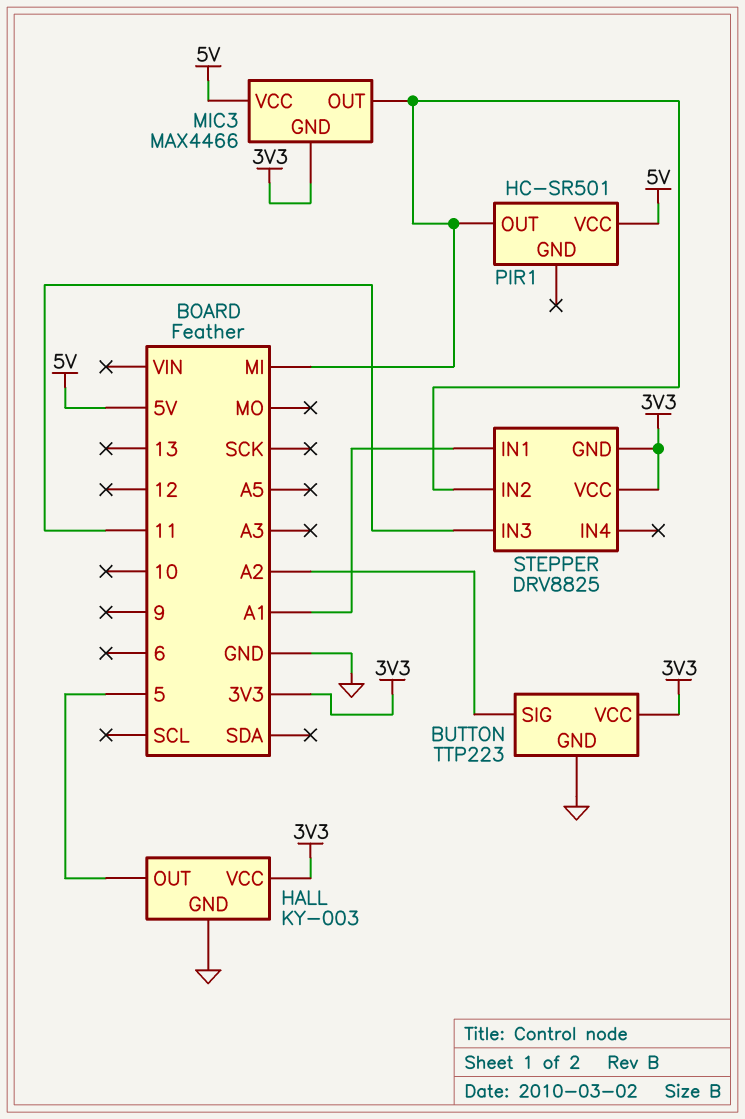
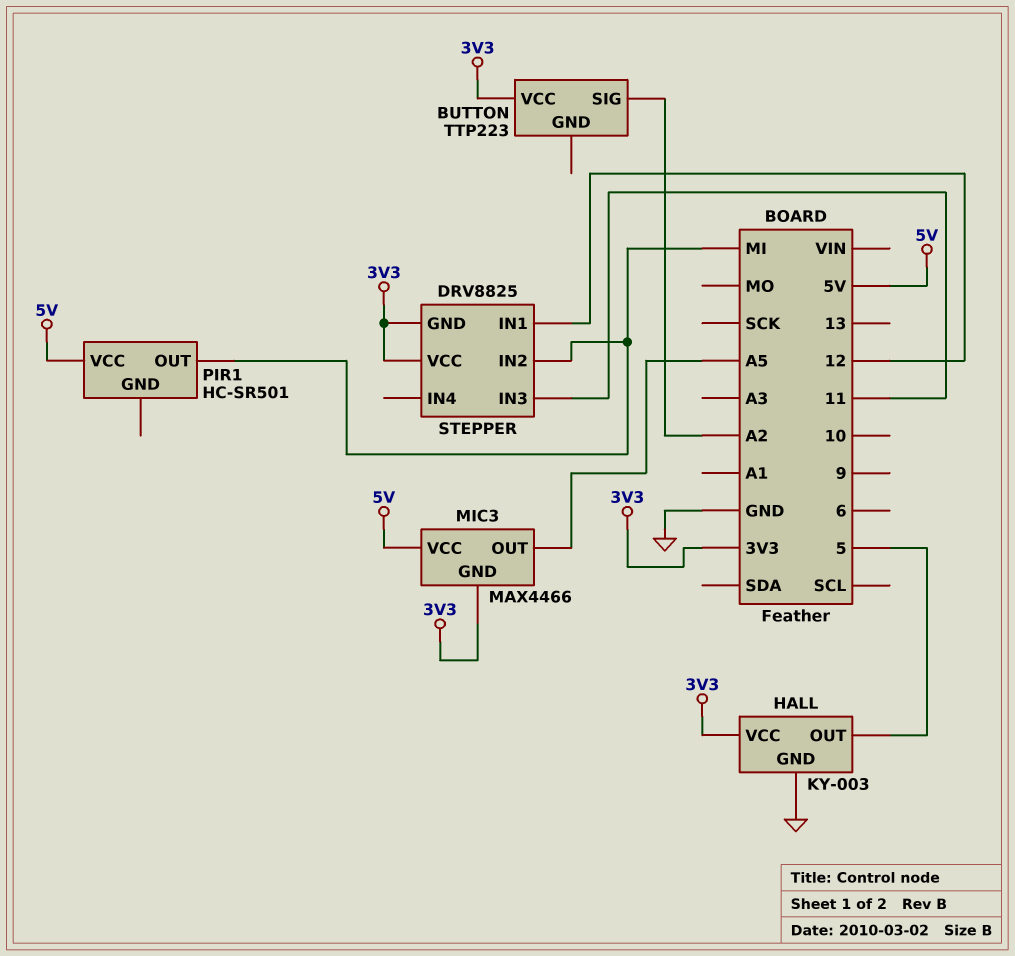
BUTTON pin GND: GND -> none
MIC3 pin OUT: MI -> A5
STEPPER pin IN1: A1 -> 12

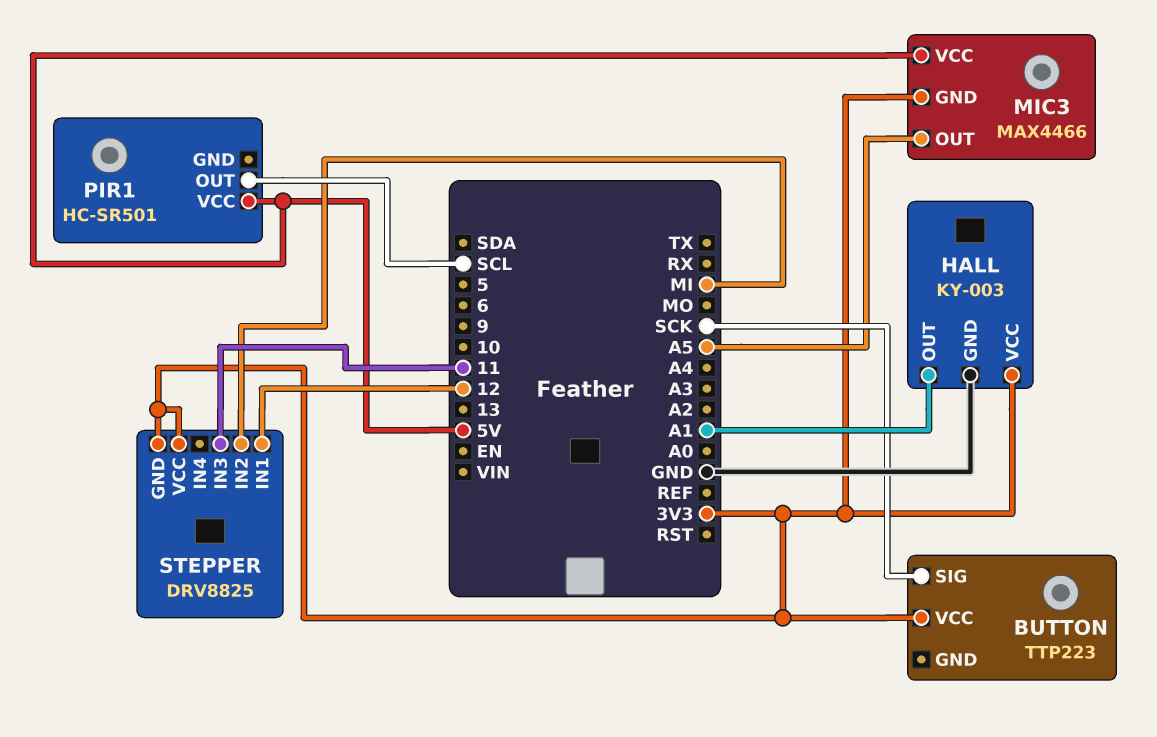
BUTTON pin SIG: A2 -> SCK
HALL pin OUT: 5 -> A1
PIR1 pin OUT: MI -> SCL

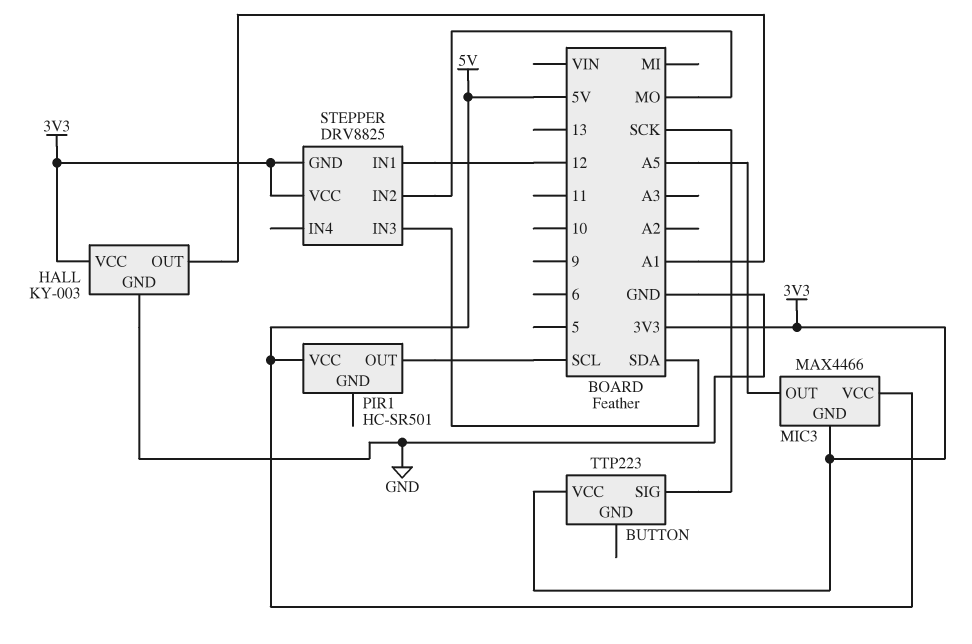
STEPPER pin IN2: MI -> MO
STEPPER pin IN3: 11 -> SDA

